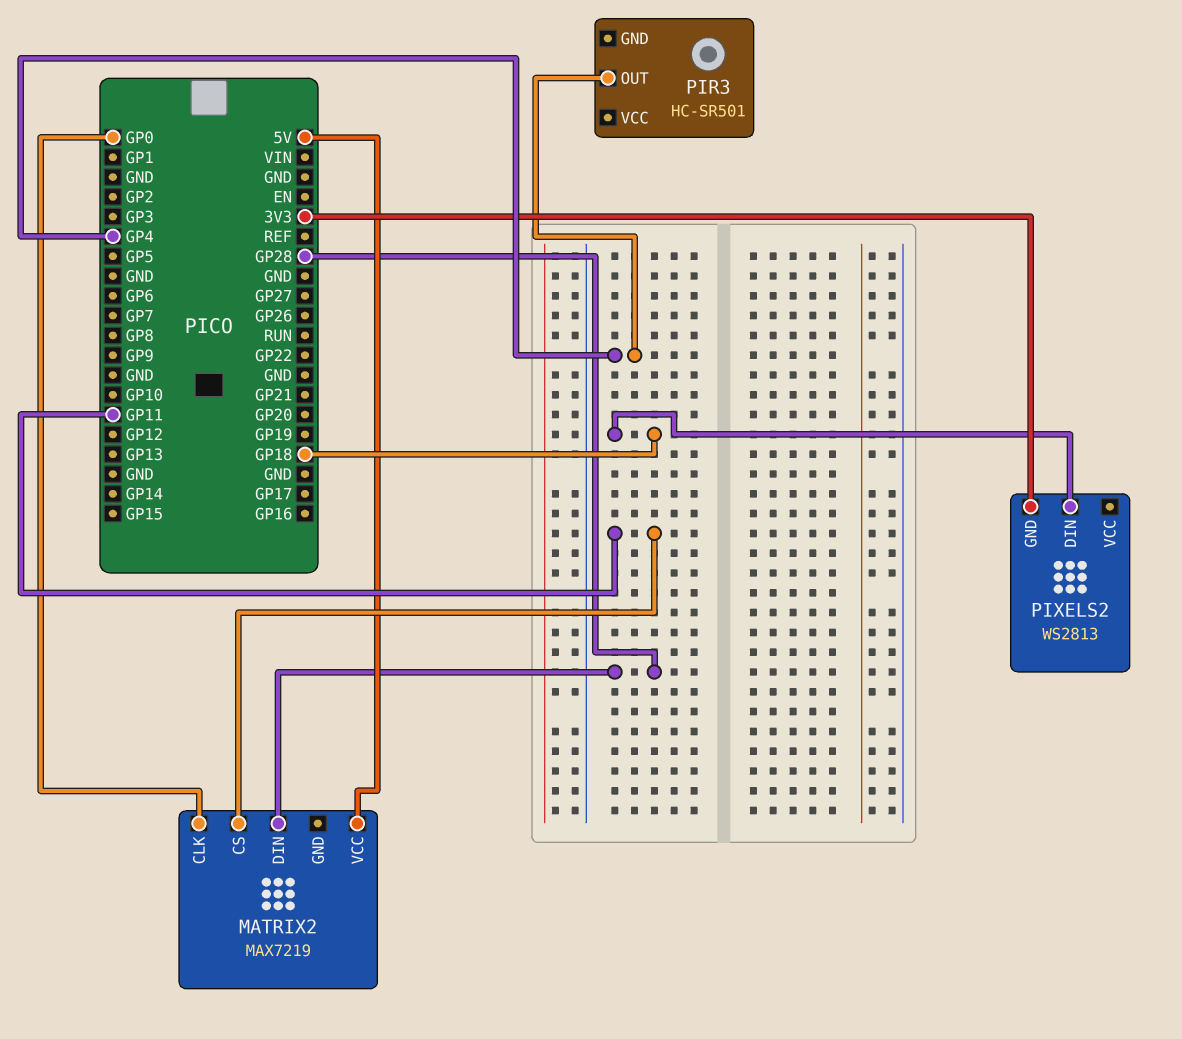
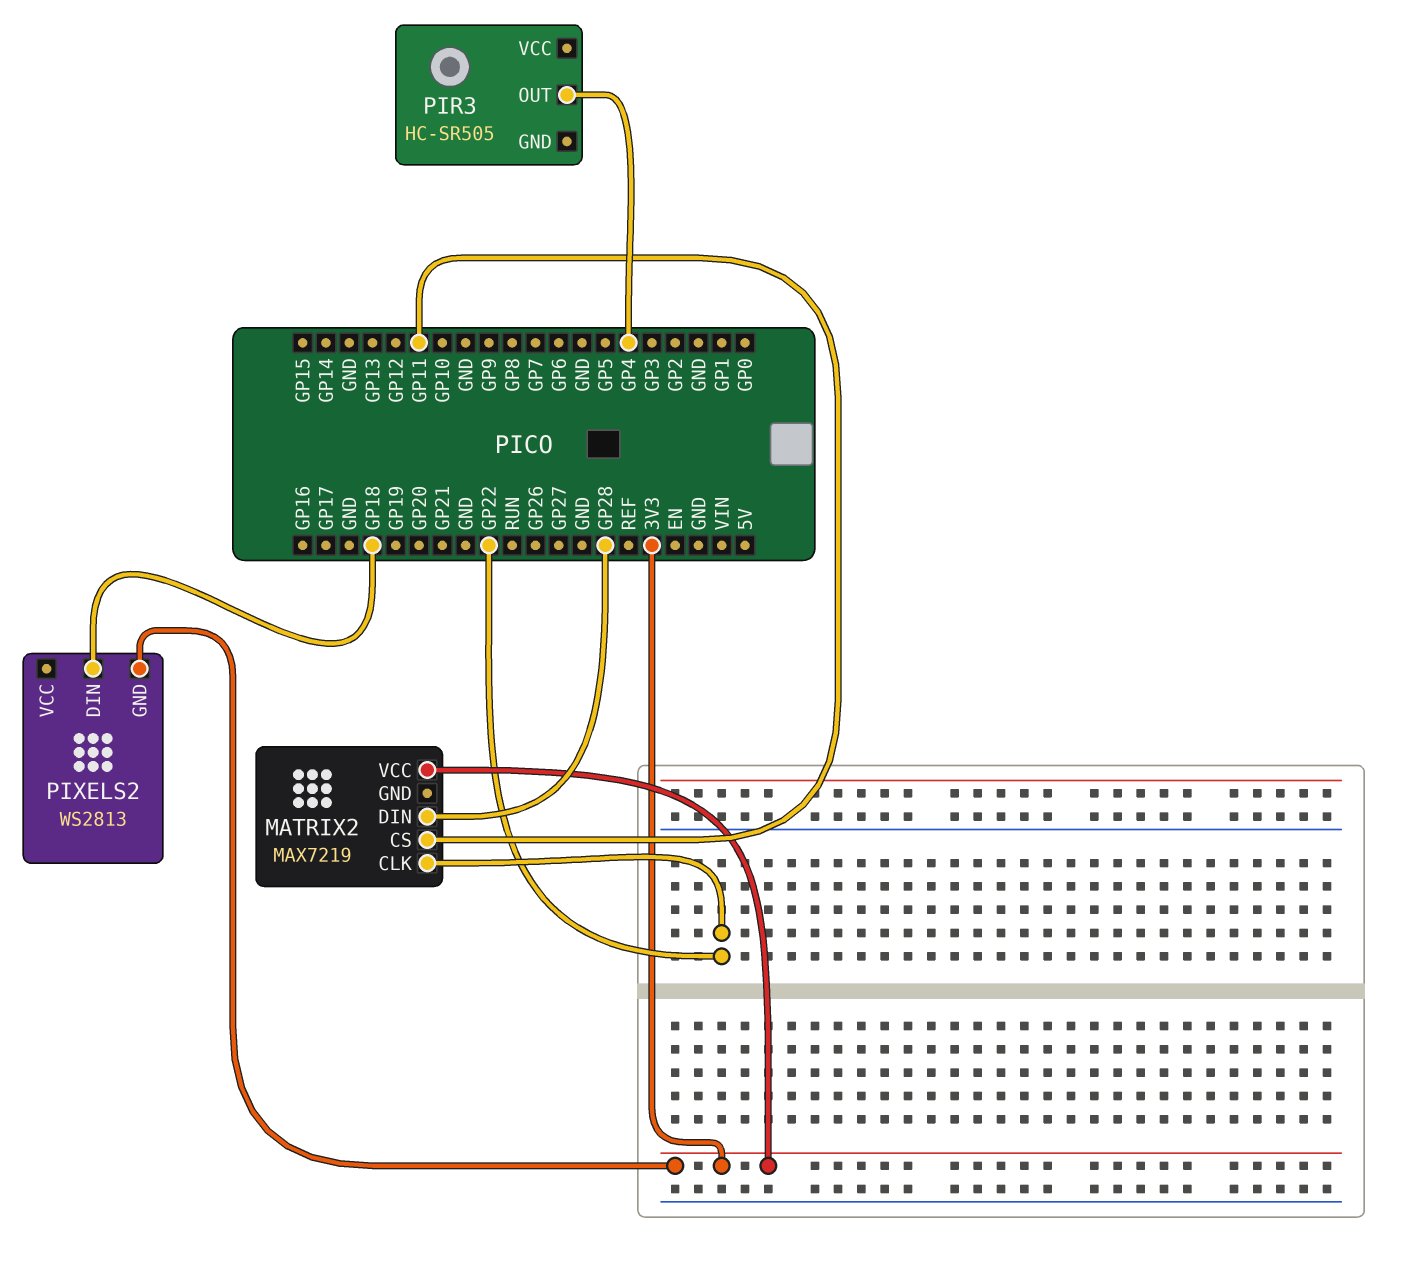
MATRIX2 pin CLK: GP0 -> GP22
MATRIX2 pin VCC: 5V -> 3V3
PIR3: HC-SR501 -> HC-SR505

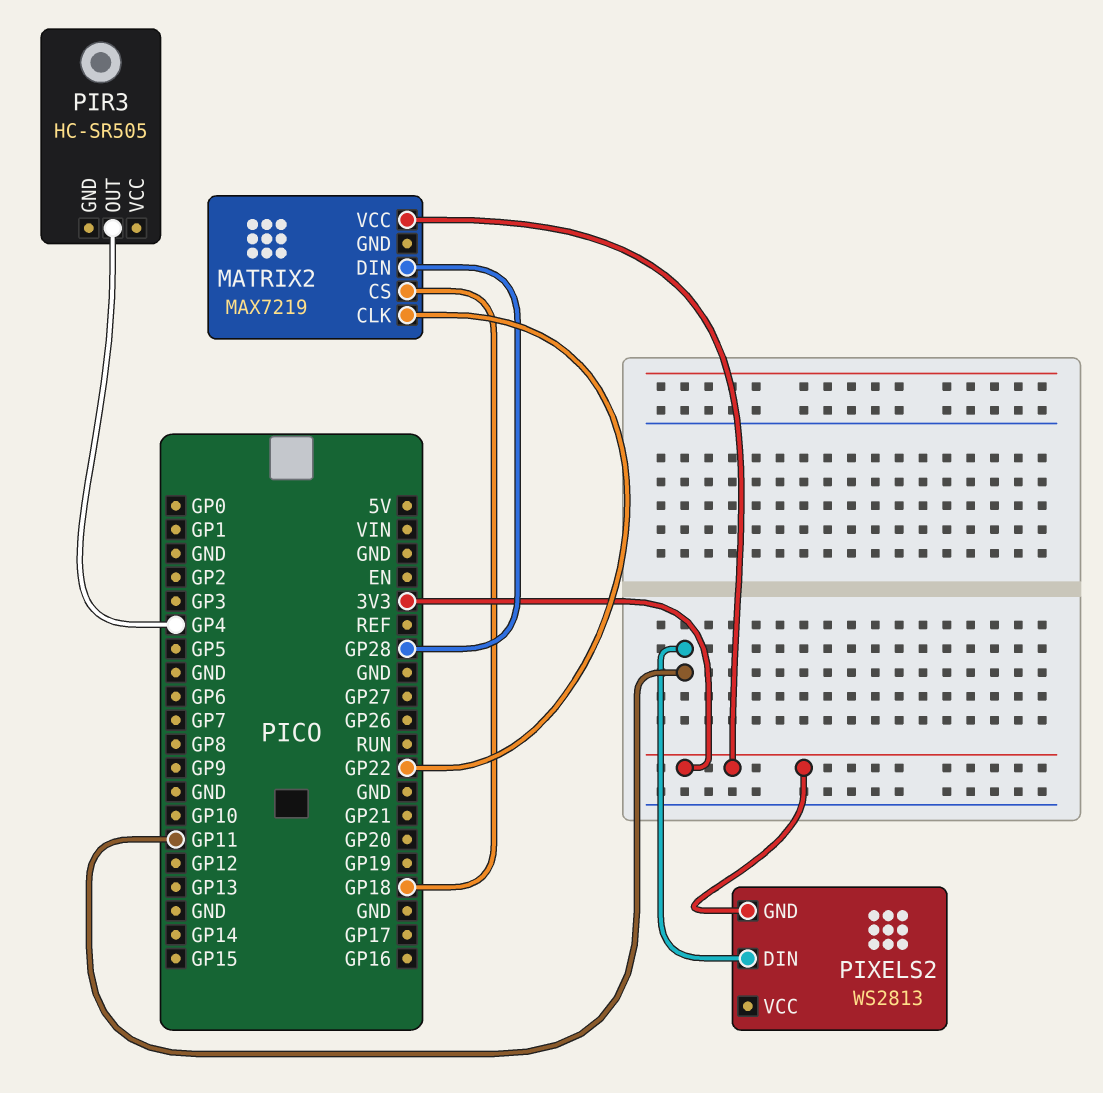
MATRIX2 pin CS: GP11 -> GP18
PIXELS2 pin DIN: GP18 -> GP11

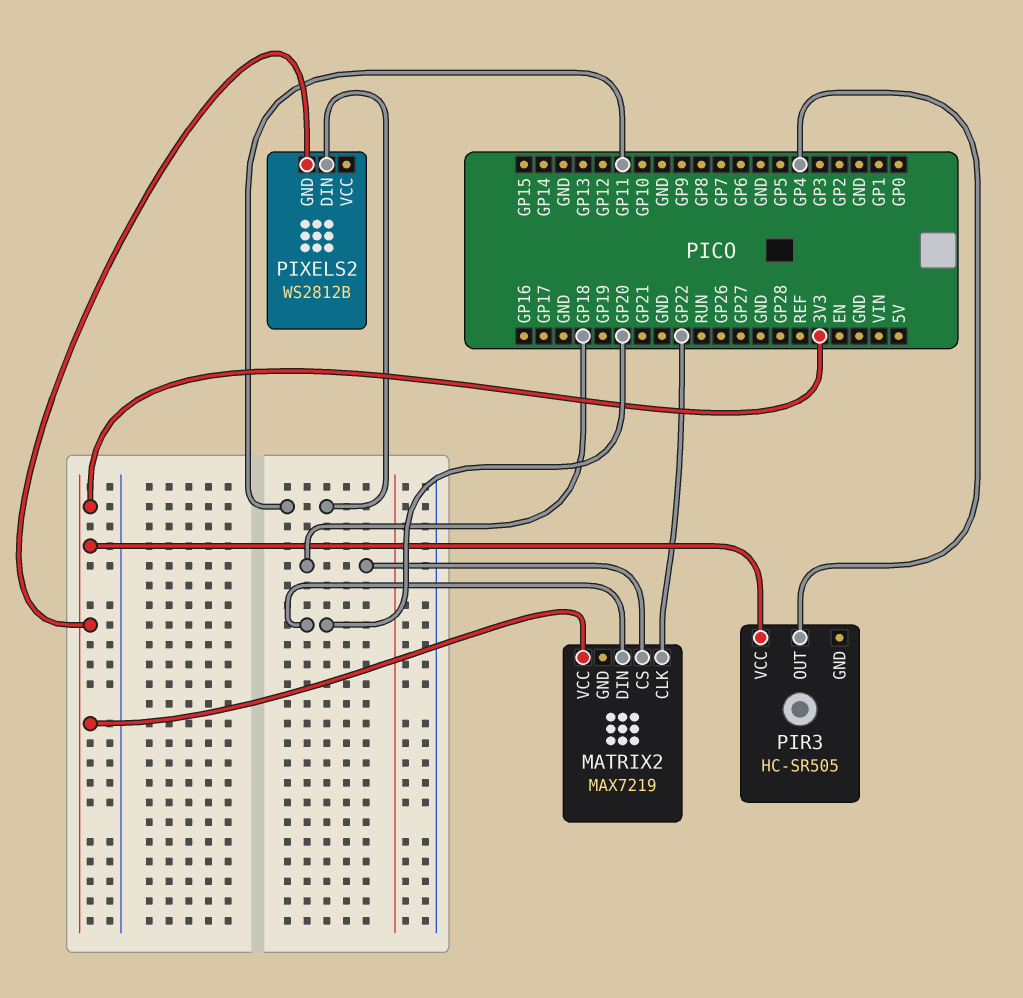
MATRIX2 pin DIN: GP28 -> GP20
PIR3 pin VCC: none -> 3V3
PIXELS2: WS2813 -> WS2812B

